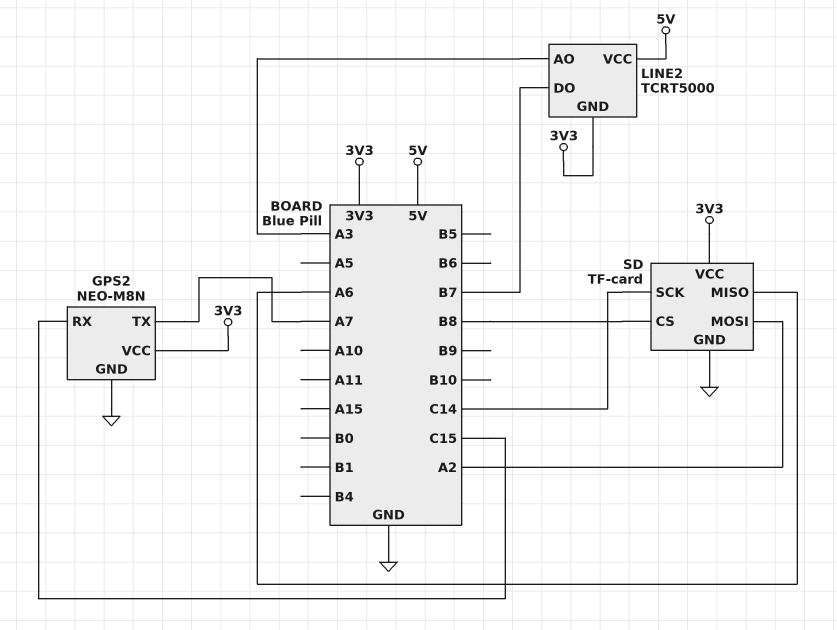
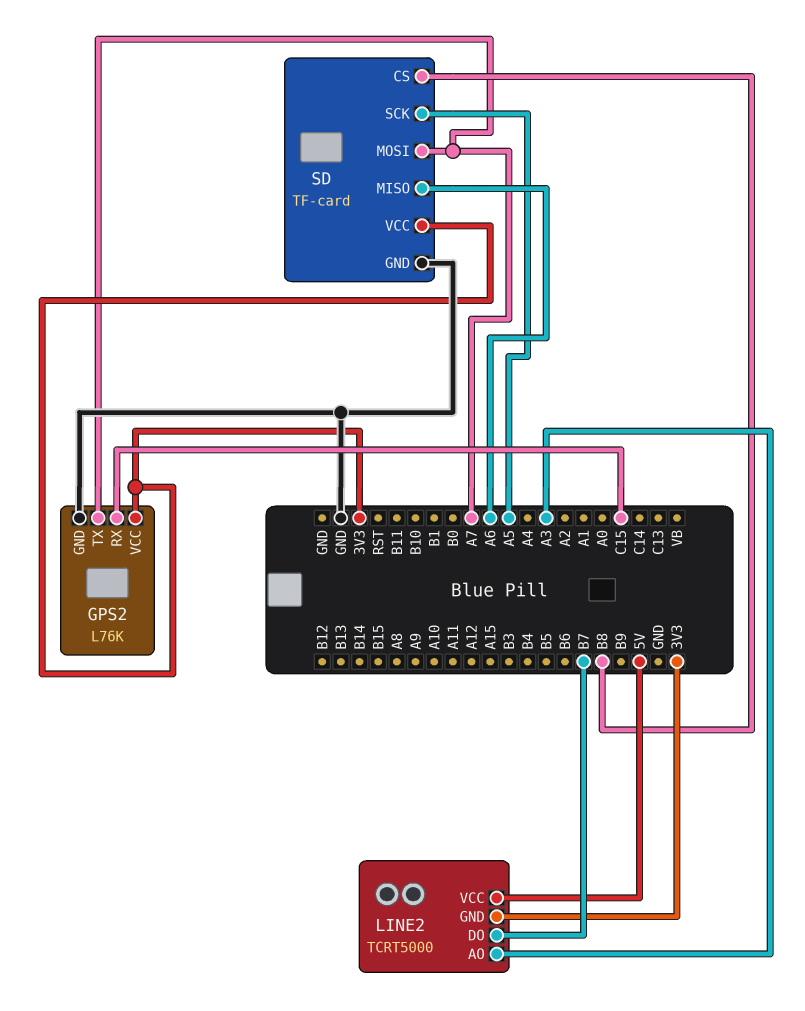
GPS2: NEO-M8N -> L76K
SD pin MOSI: A2 -> A7
SD pin SCK: C14 -> A5

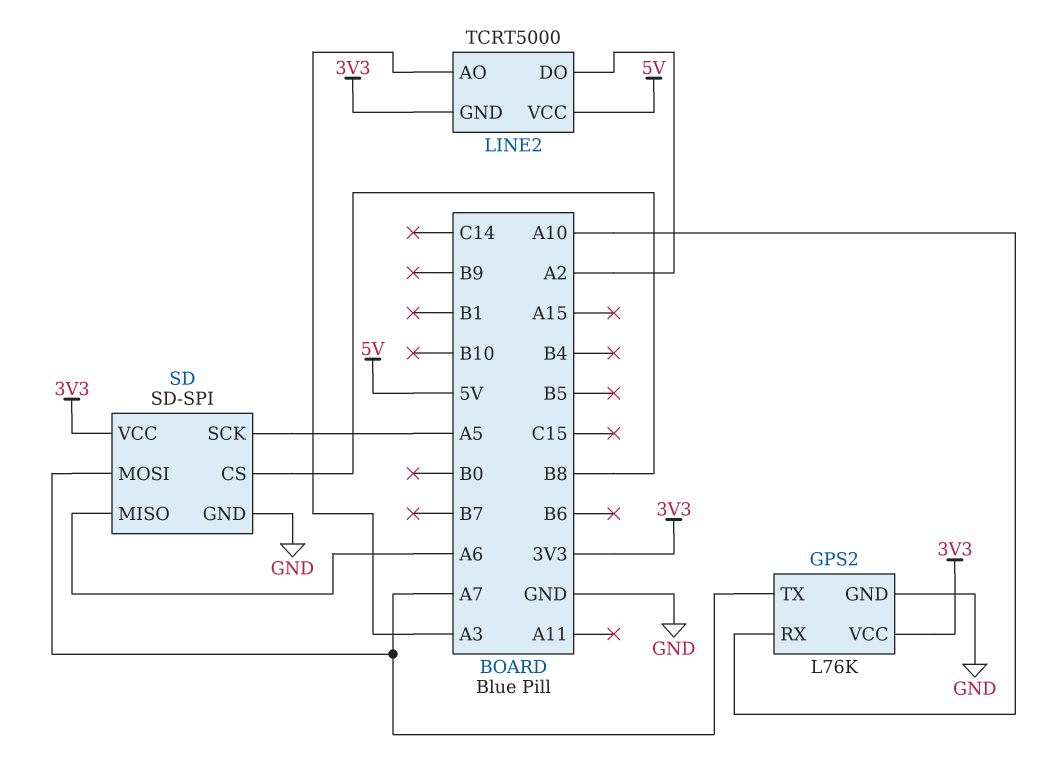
GPS2 pin RX: C15 -> A10
LINE2 pin DO: B7 -> A2
SD: TF-card -> SD-SPI

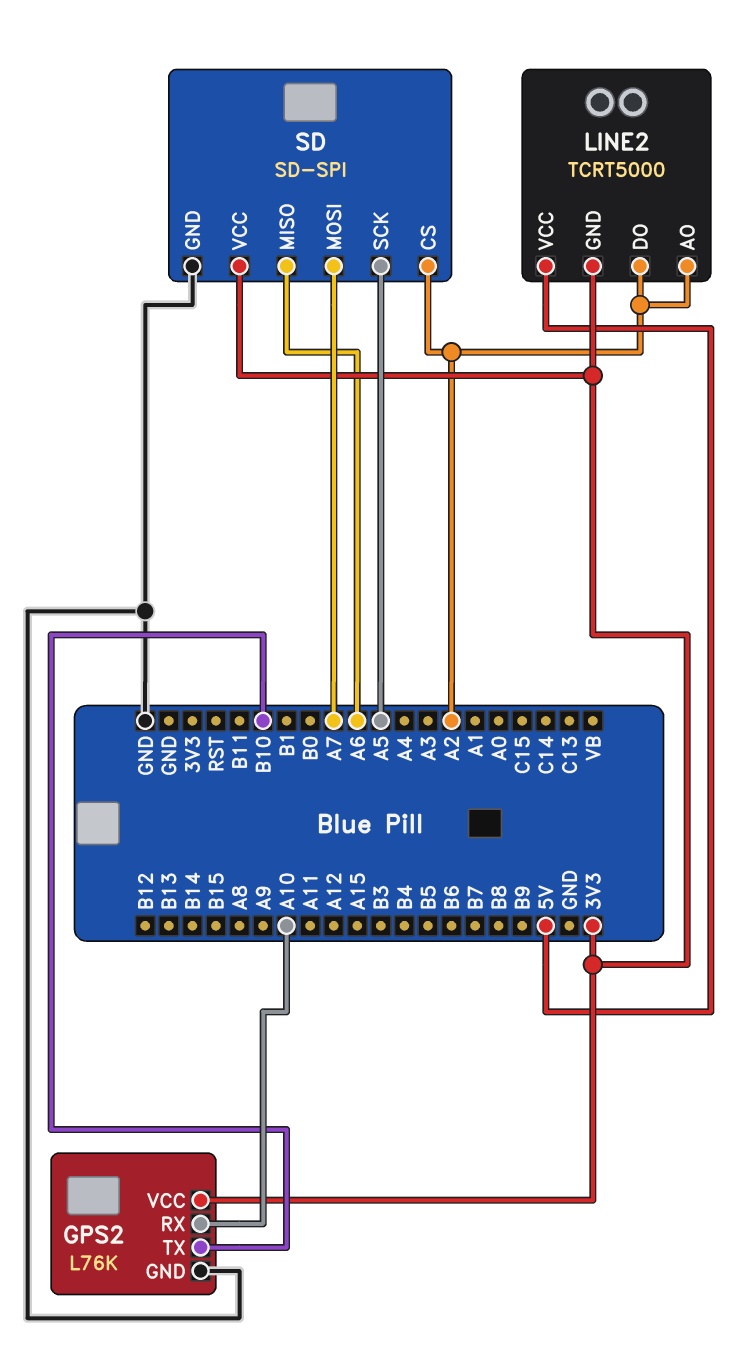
GPS2 pin TX: A7 -> B10
LINE2 pin AO: A3 -> A2
SD pin CS: B8 -> A2

